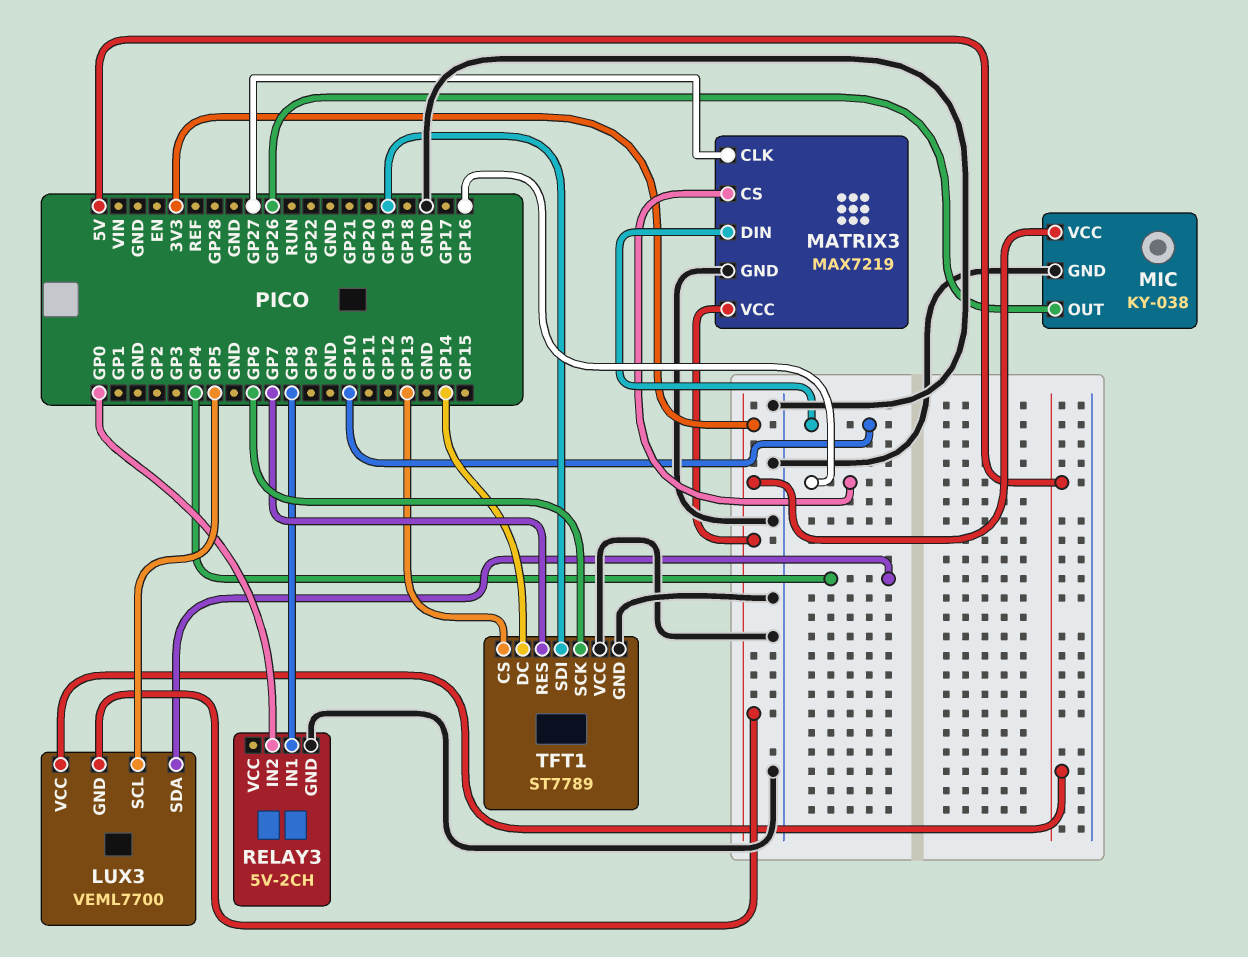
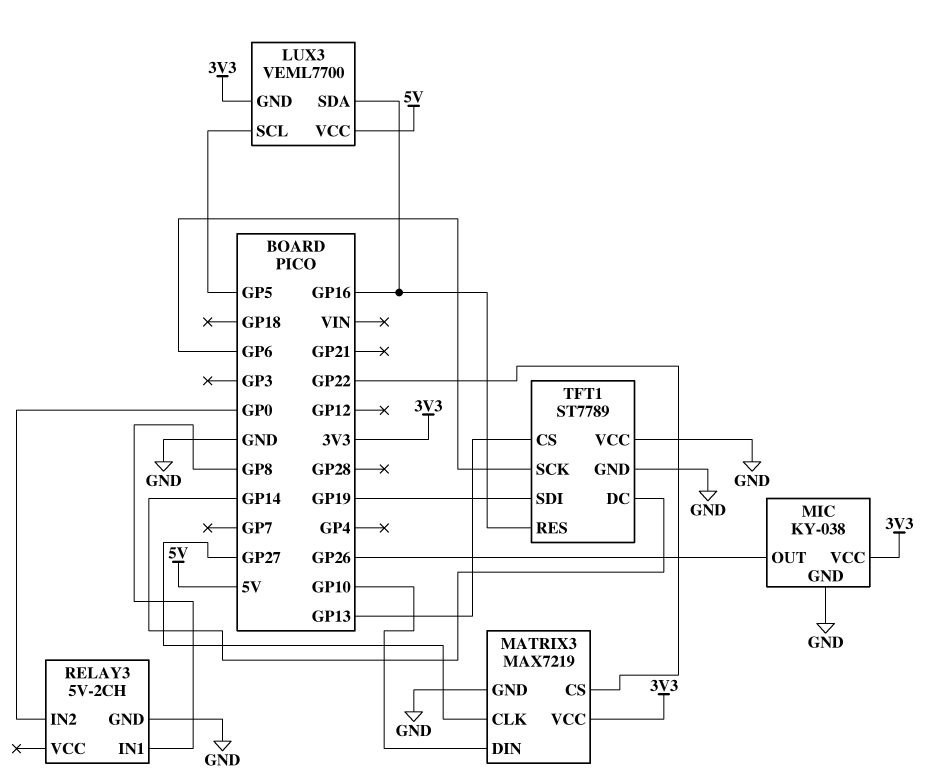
LUX3 pin SDA: GP4 -> GP16
MATRIX3 pin CS: GP16 -> GP22
TFT1 pin RES: GP7 -> GP16

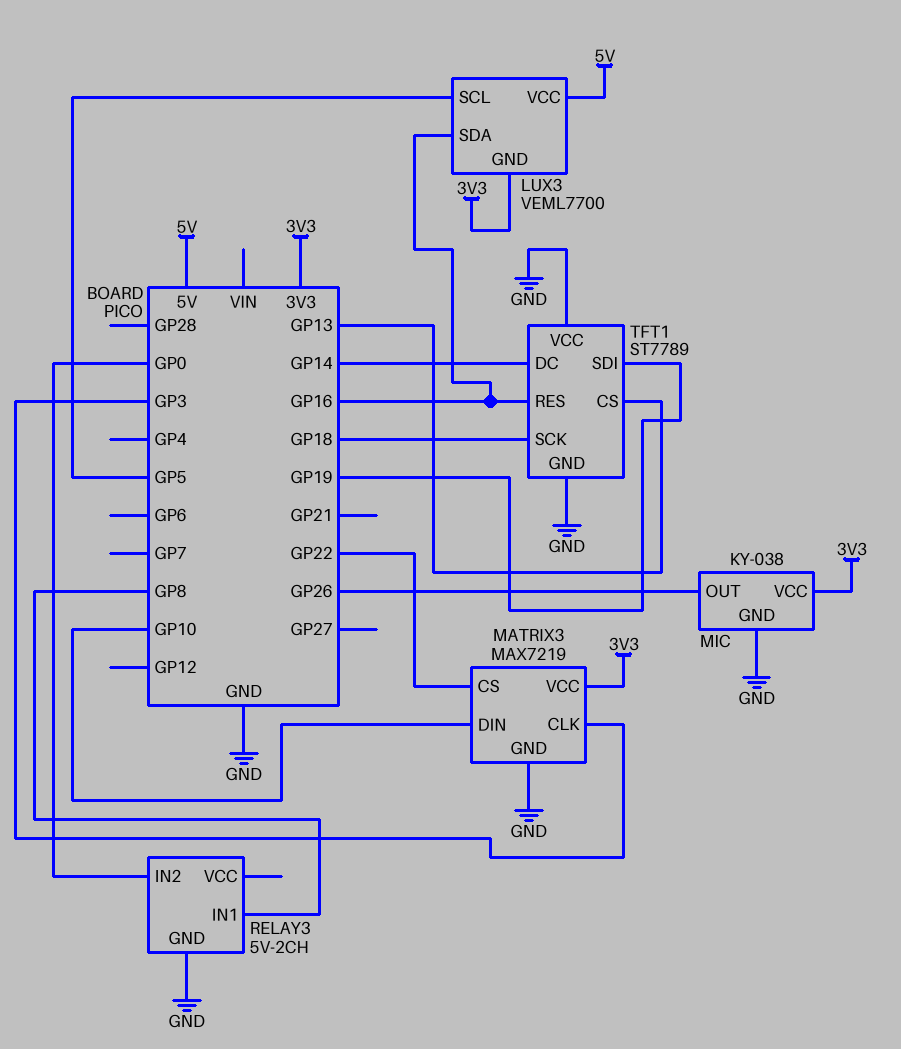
MATRIX3 pin CLK: GP27 -> GP3
TFT1 pin SCK: GP6 -> GP18

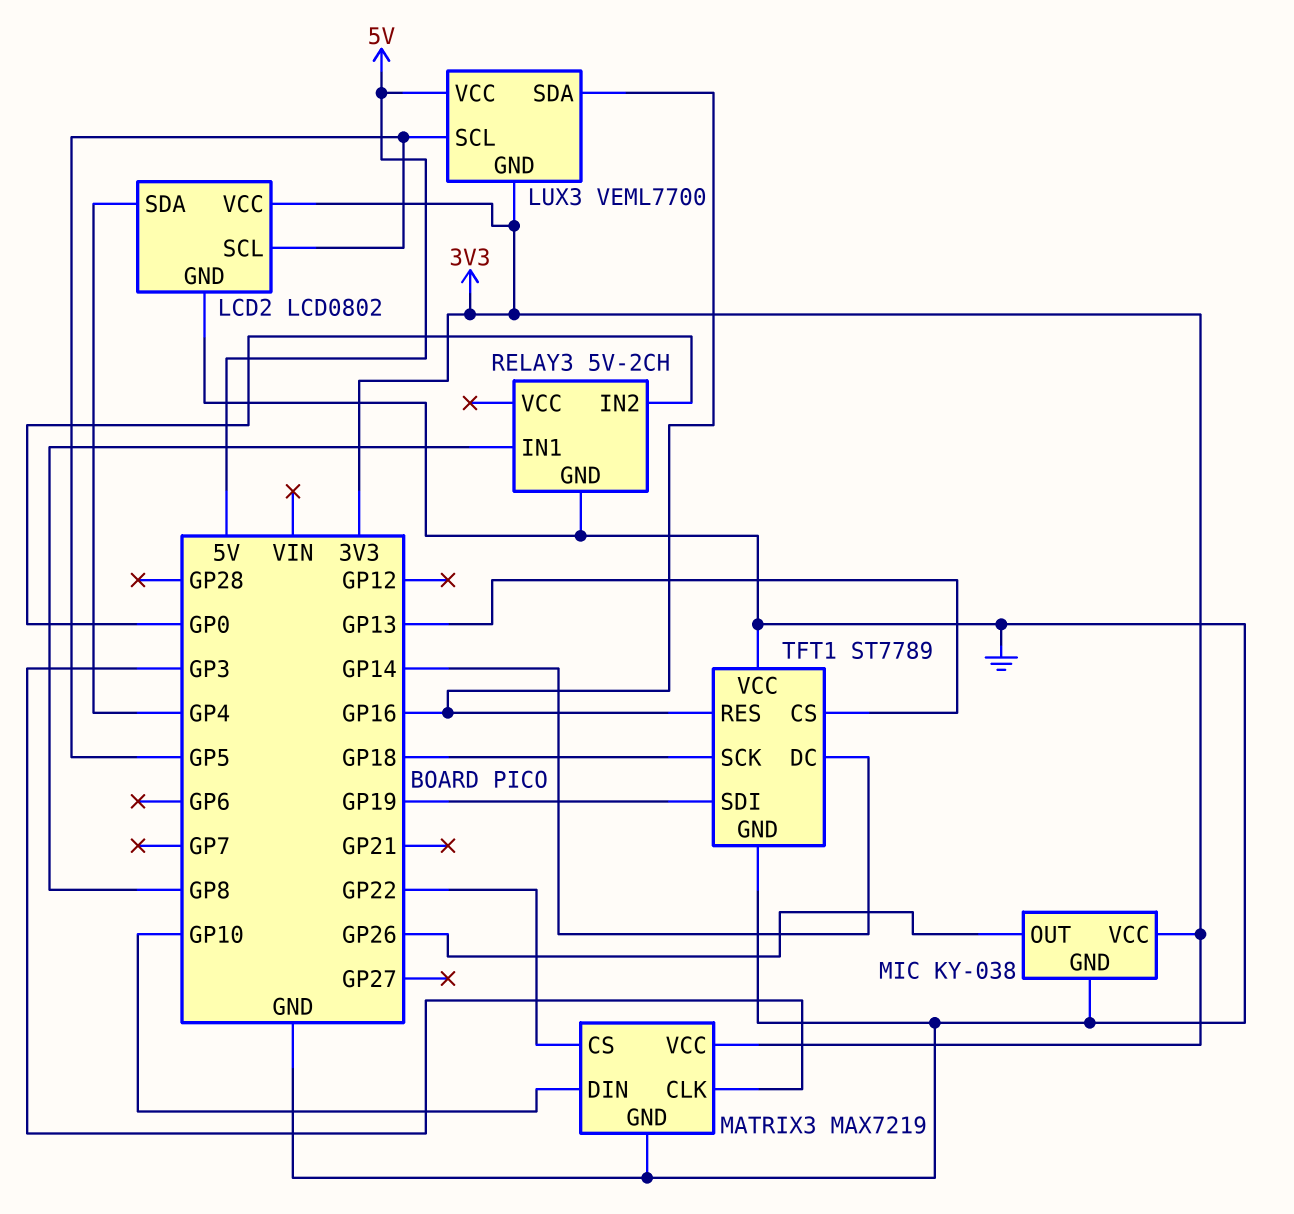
LCD2: none -> LCD0802
LCD2 pin GND: none -> GND
LCD2 pin SCL: none -> GP5
LCD2 pin SDA: none -> GP4
LCD2 pin VCC: none -> 3V3

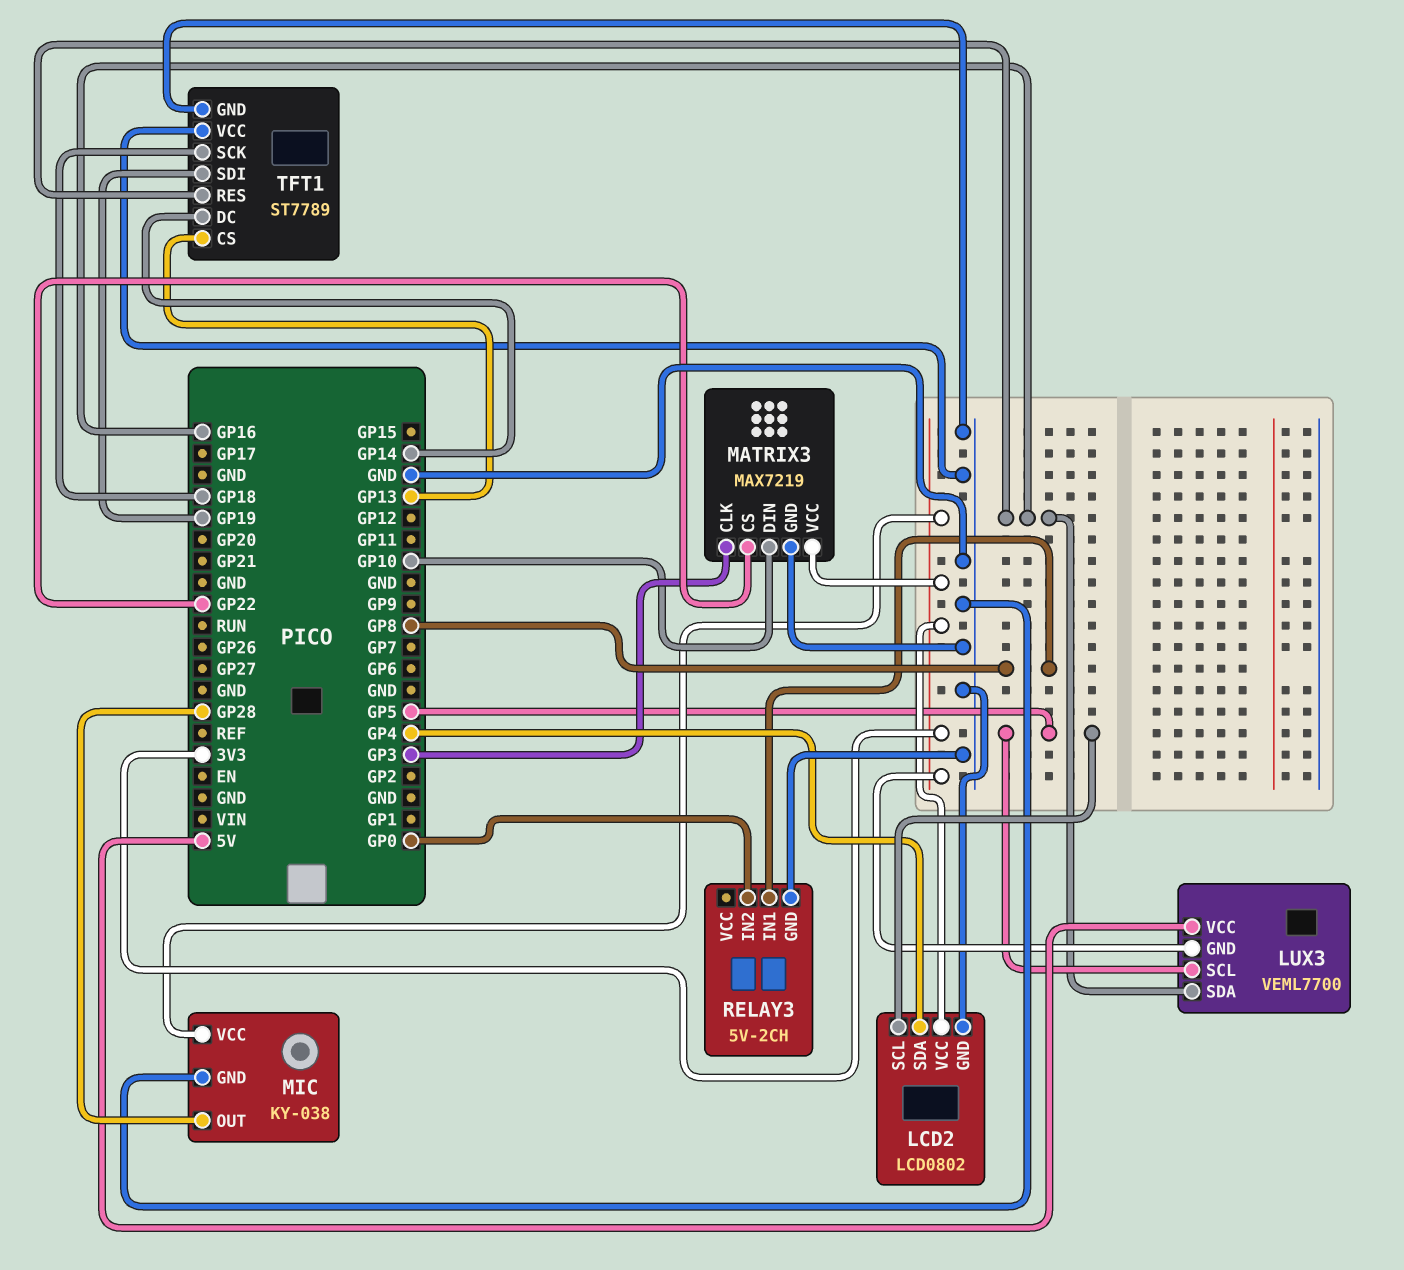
MIC pin OUT: GP26 -> GP28

